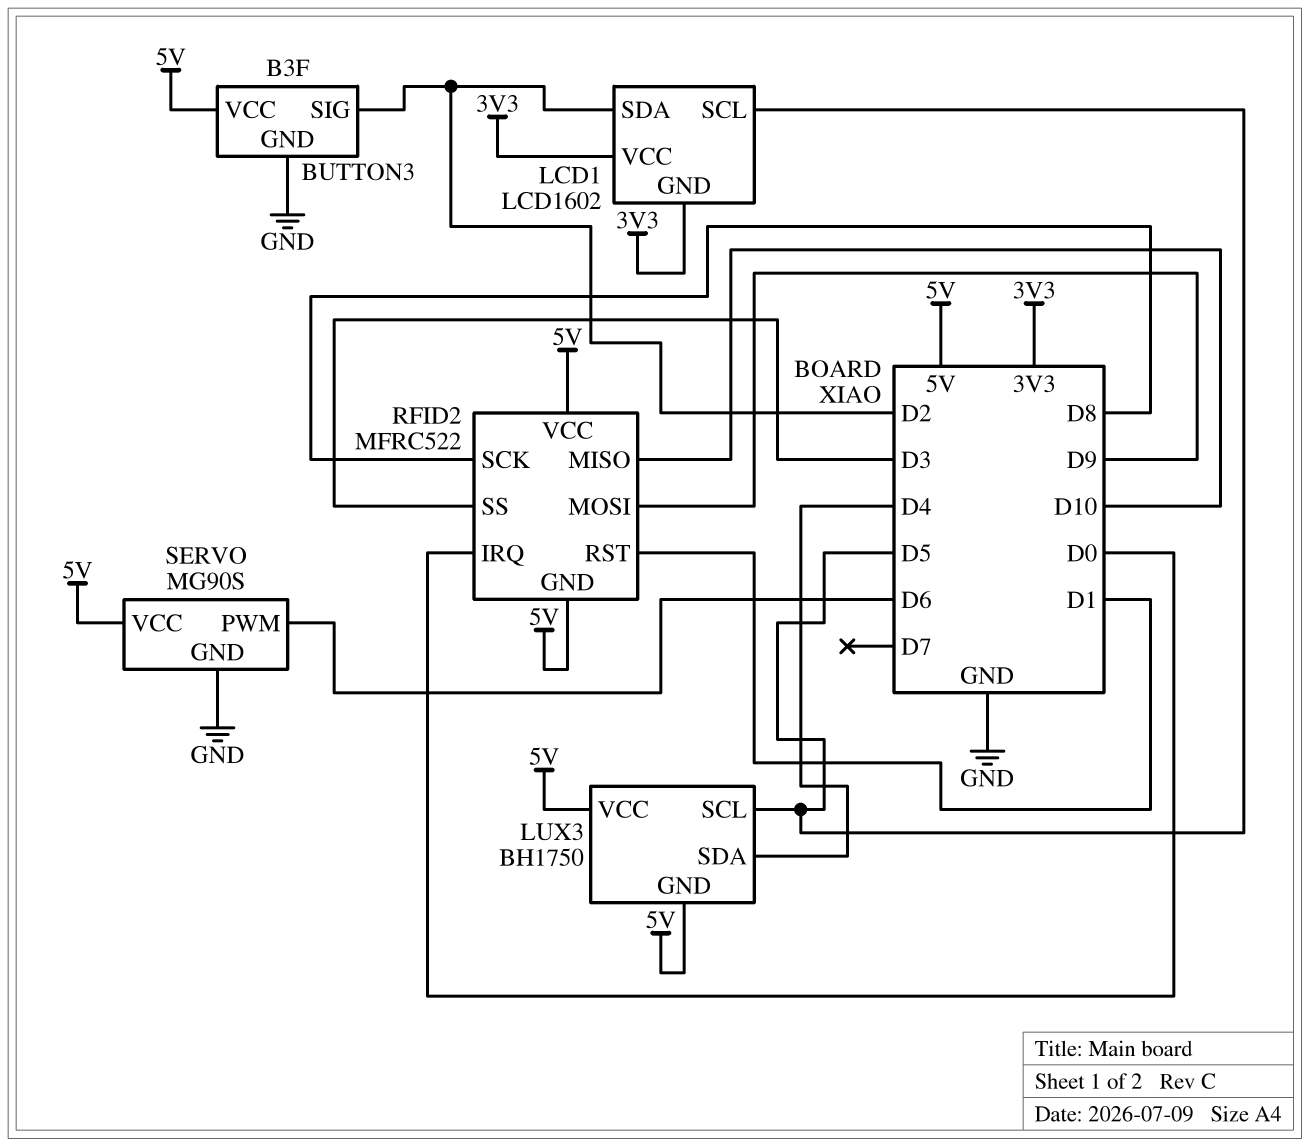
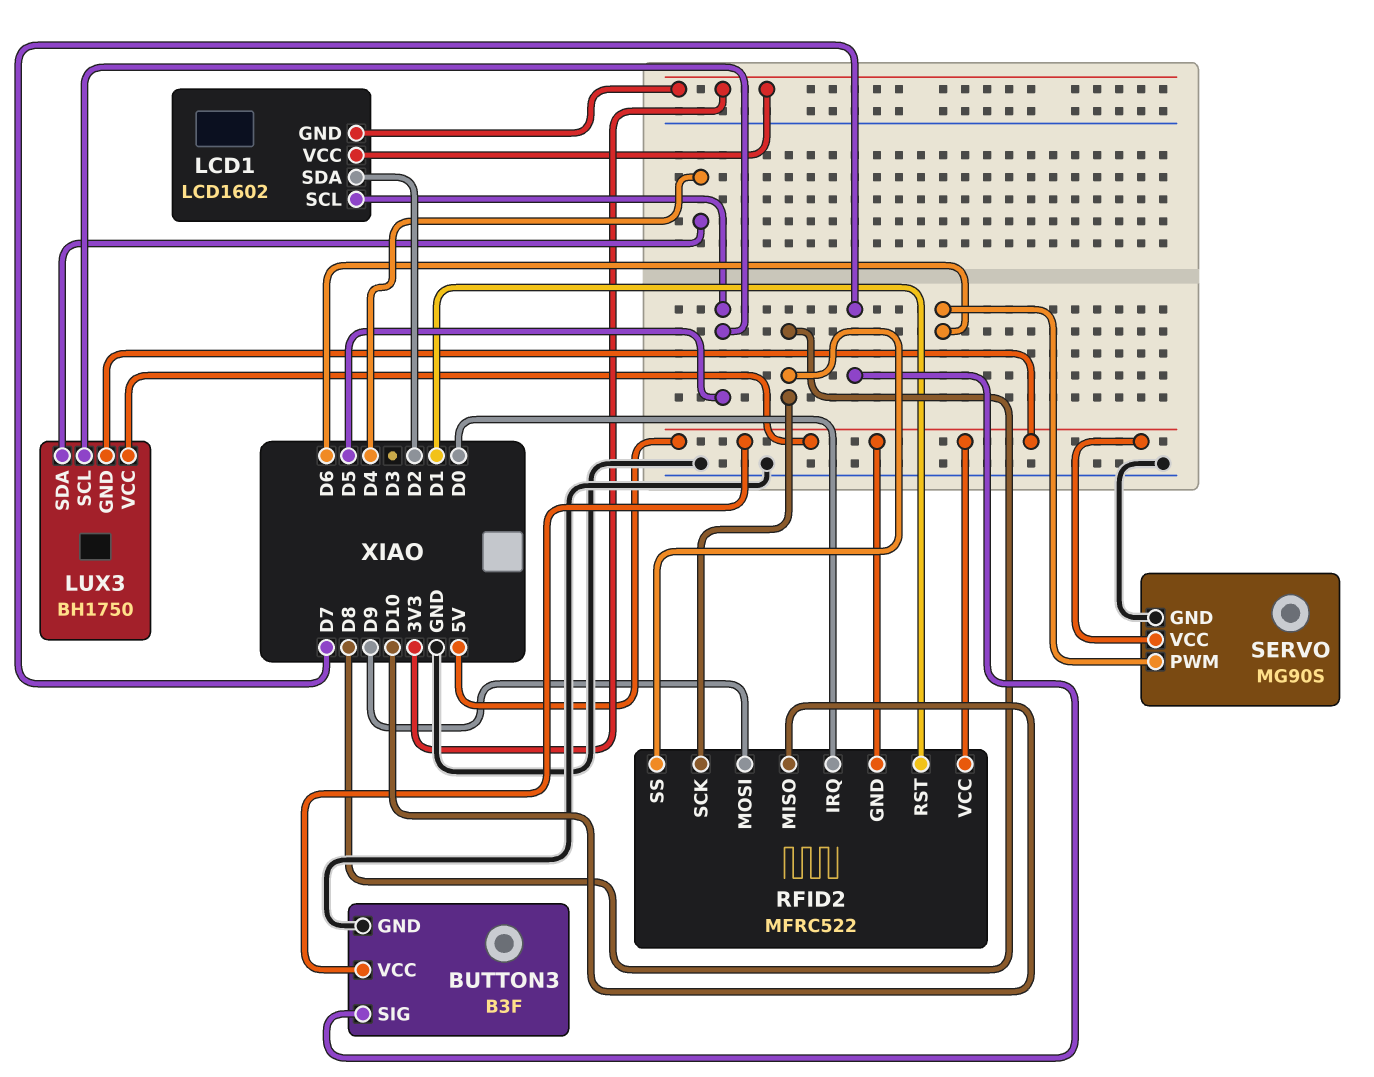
BUTTON3 pin SIG: D2 -> D7
RFID2 pin SS: D3 -> D8

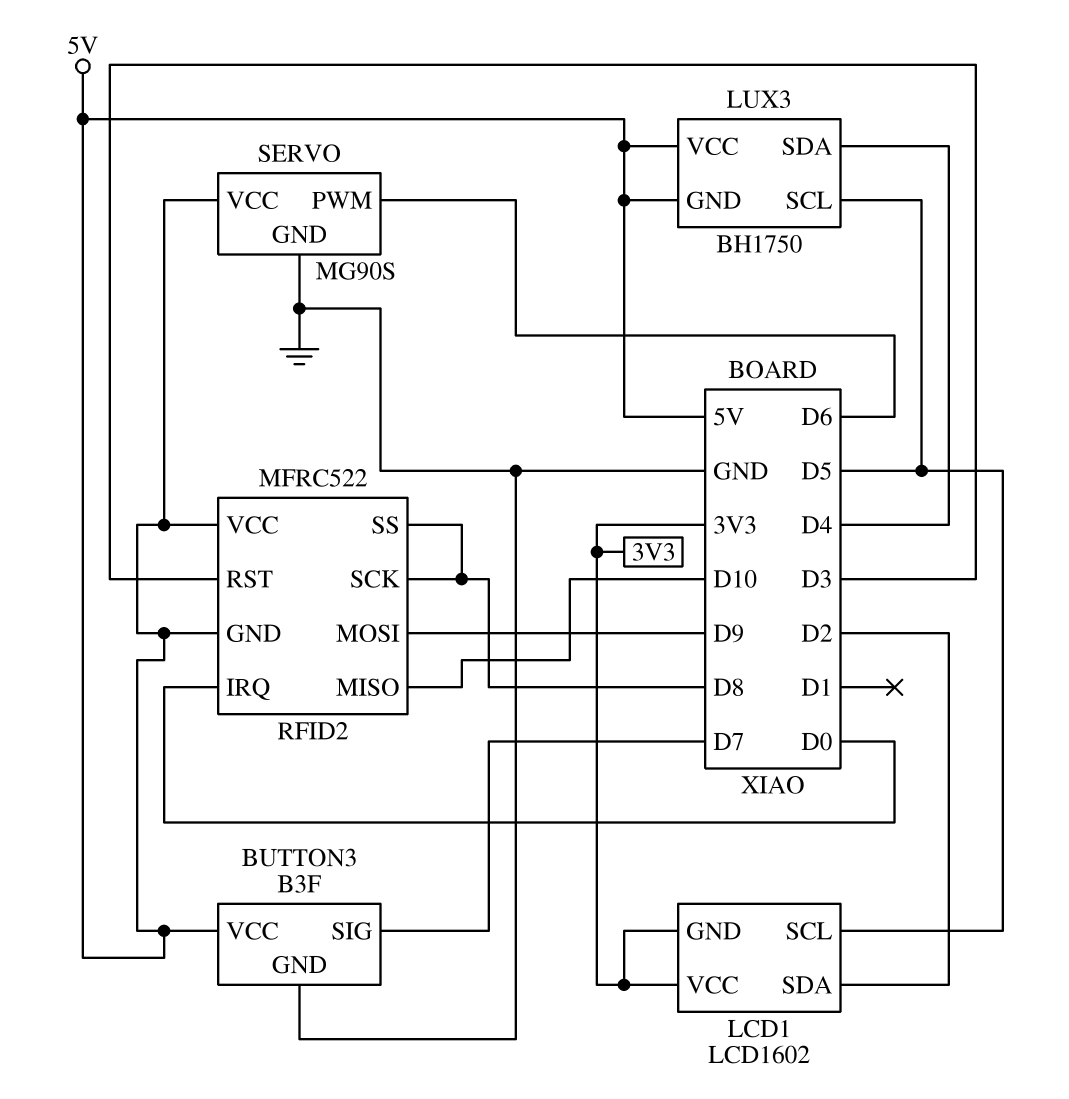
RFID2 pin RST: D1 -> D3

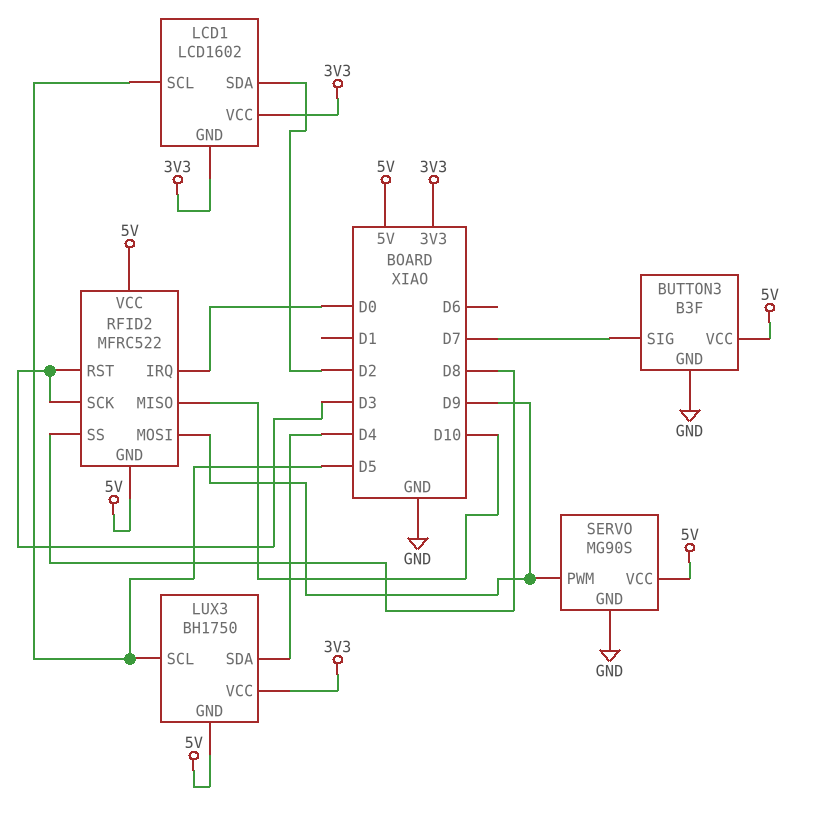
LUX3 pin VCC: 5V -> 3V3
RFID2 pin SCK: D8 -> D3
SERVO pin PWM: D6 -> D9

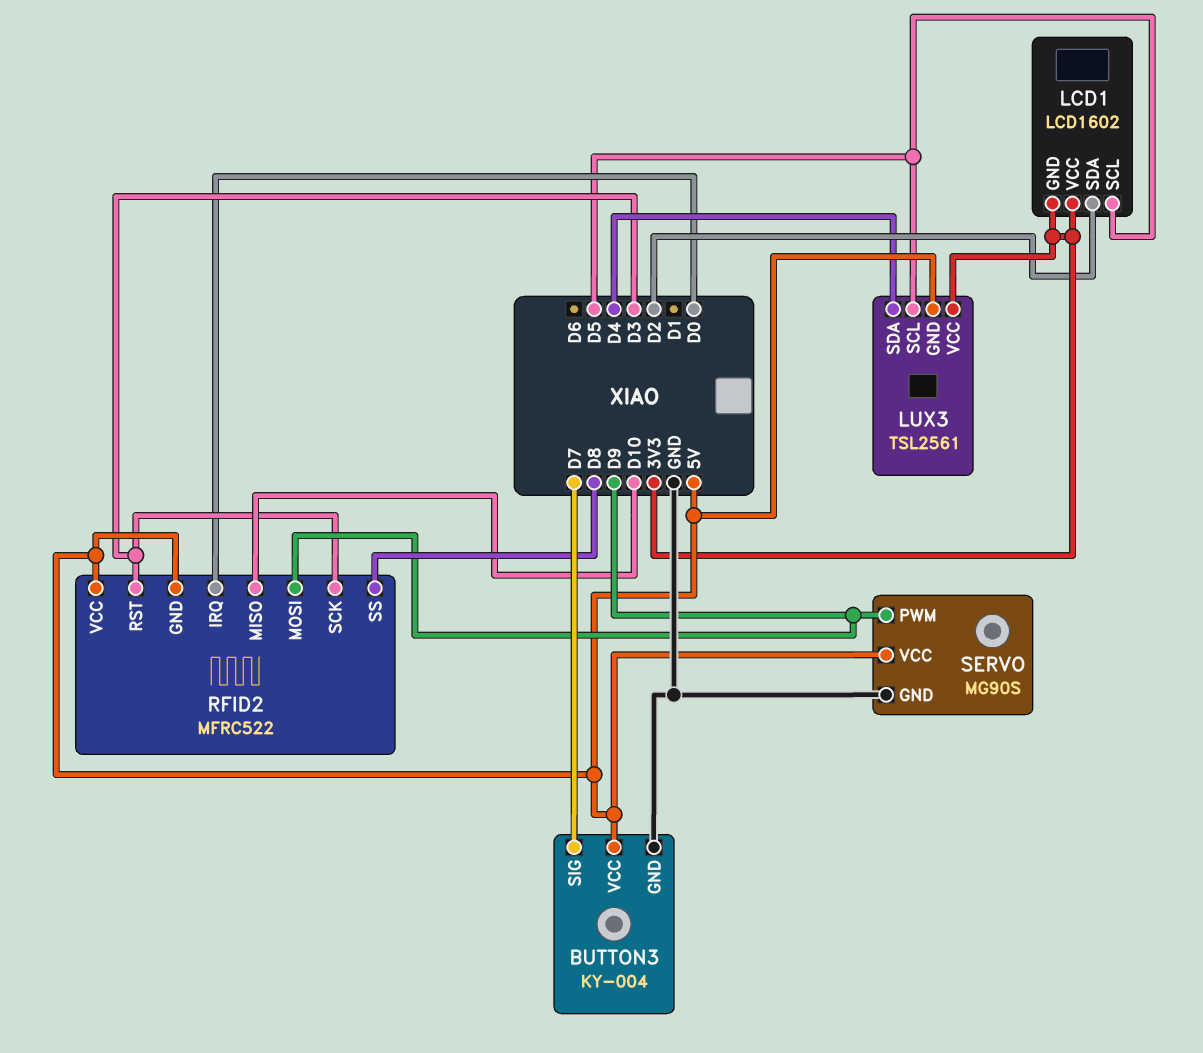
BUTTON3: B3F -> KY-004
LUX3: BH1750 -> TSL2561

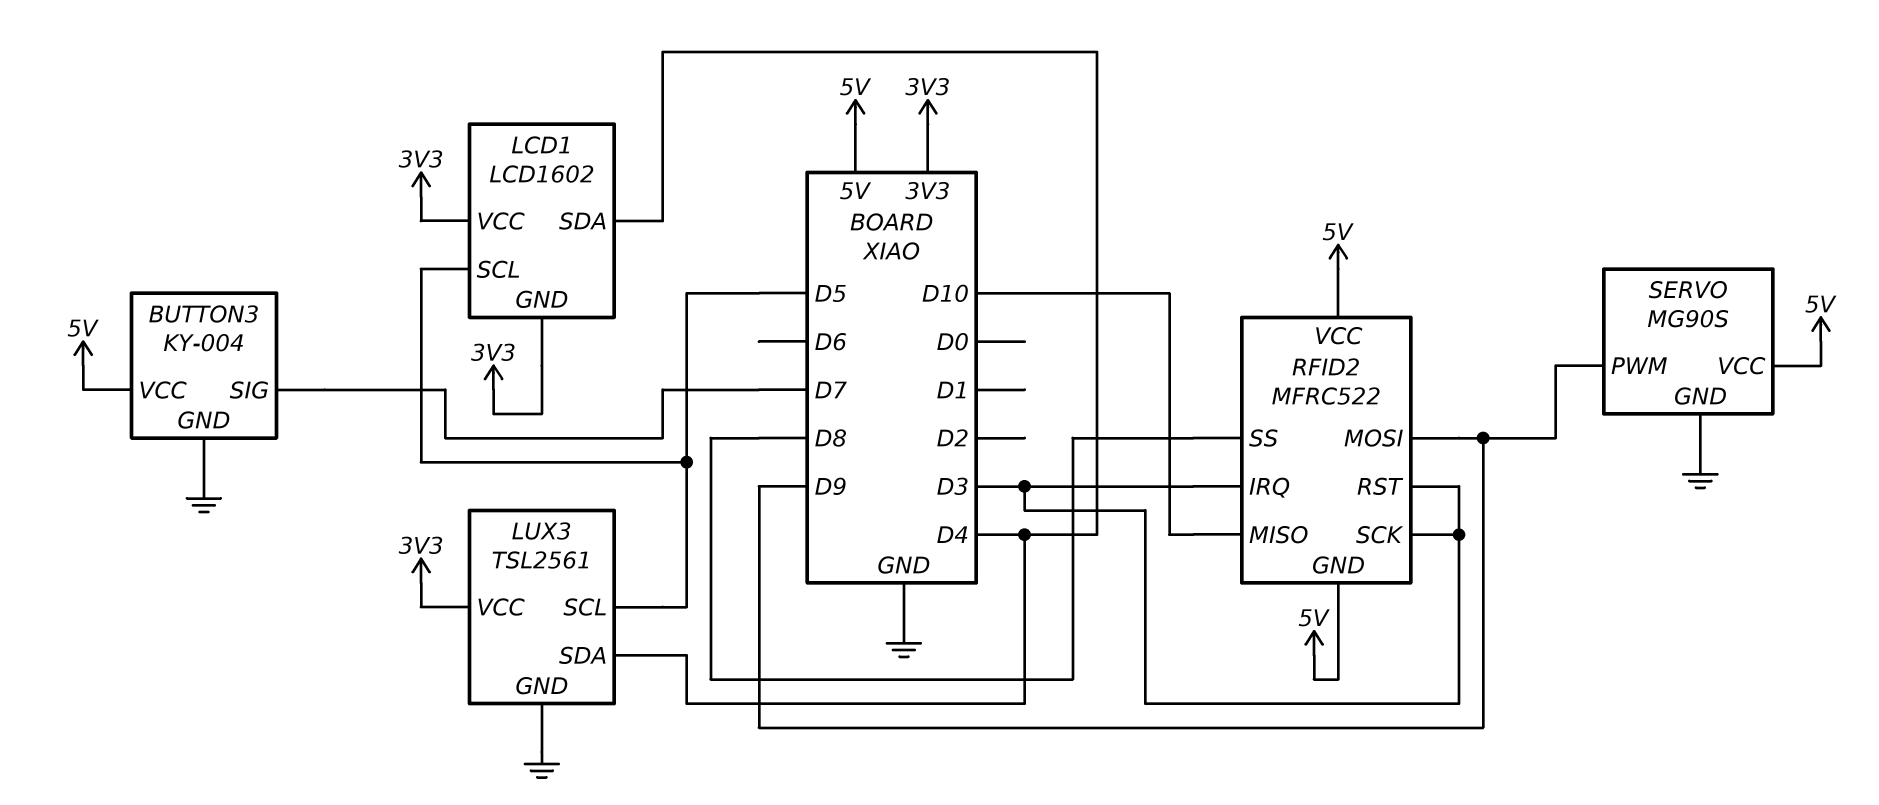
LCD1 pin SDA: D2 -> D4
LUX3 pin GND: 5V -> GND
RFID2 pin IRQ: D0 -> D3

